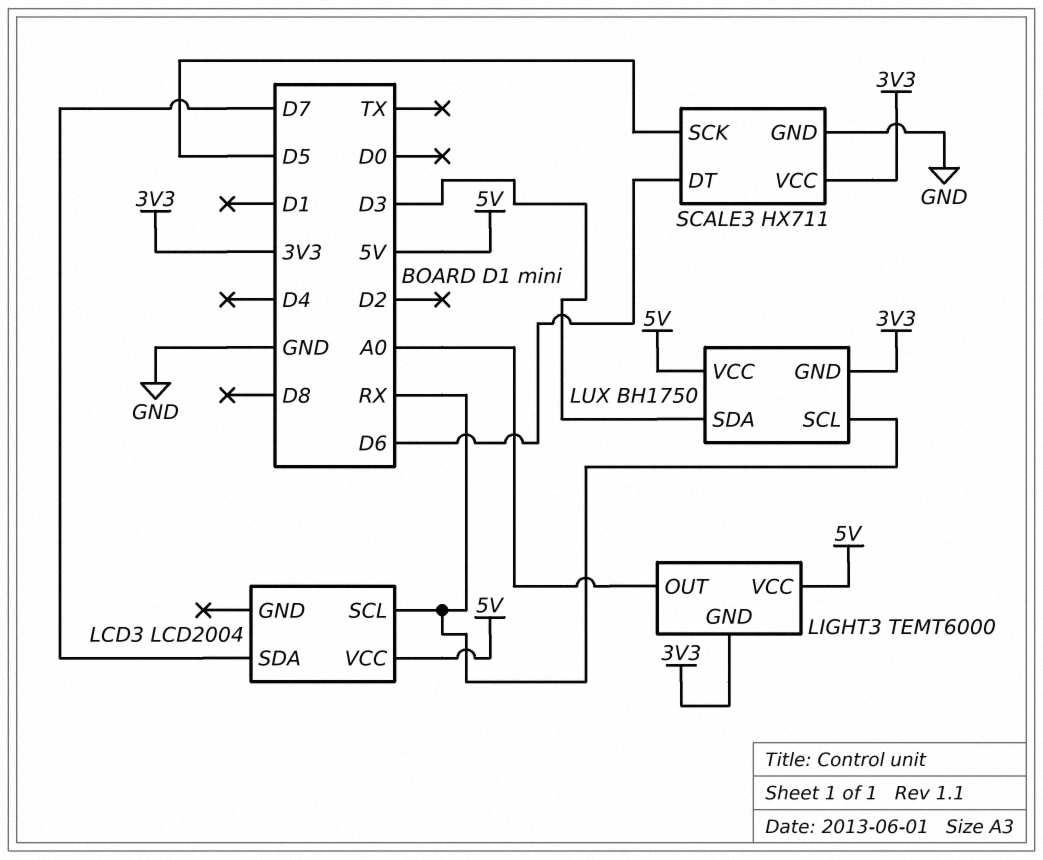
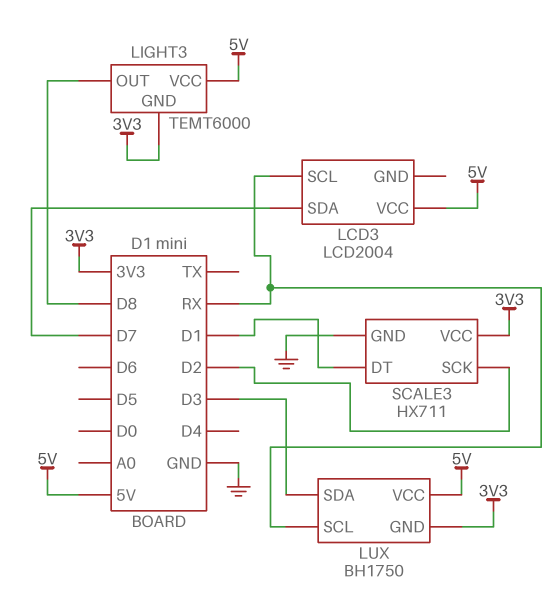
LIGHT3 pin OUT: A0 -> D8
SCALE3 pin DT: D6 -> D1
SCALE3 pin SCK: D5 -> D2

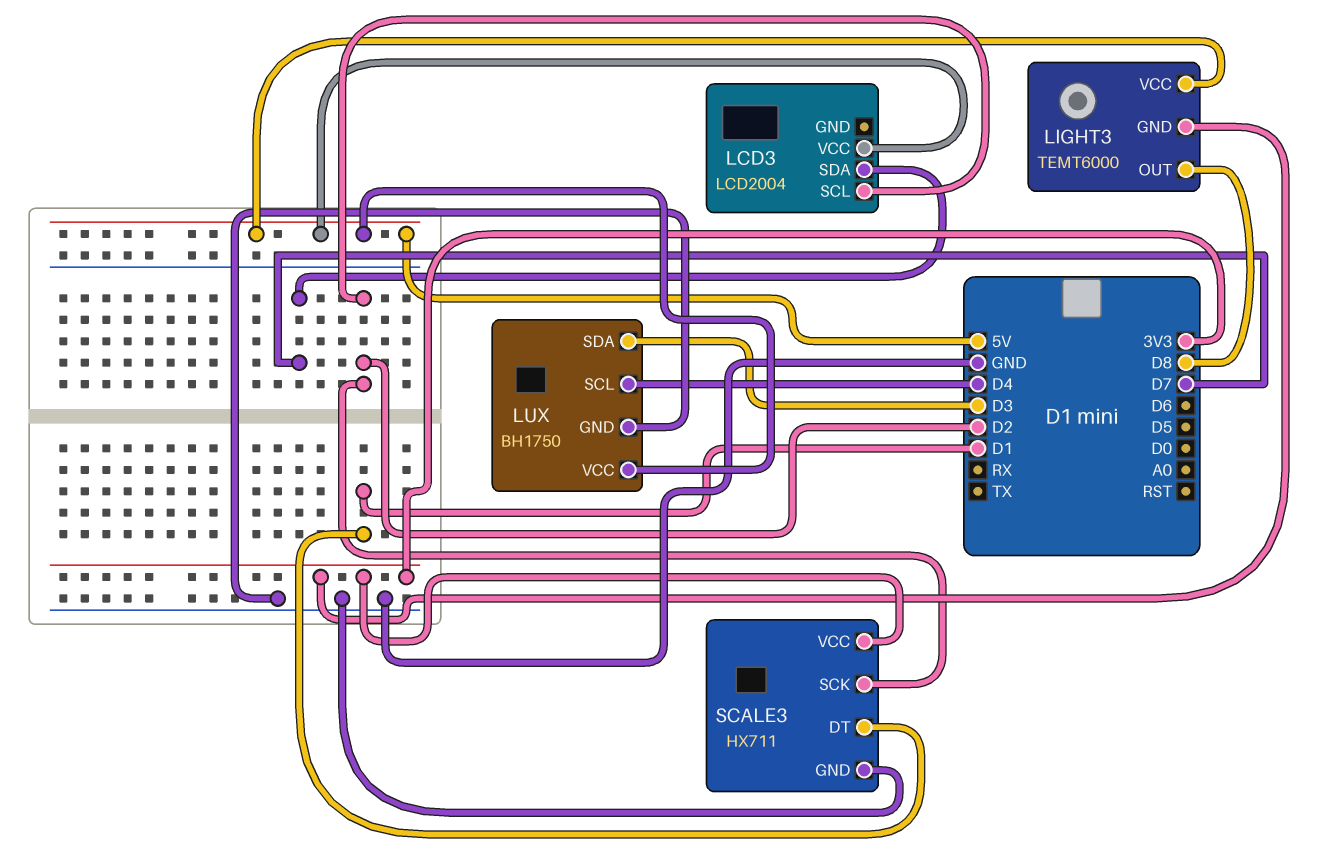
LCD3 pin SCL: RX -> D2
LUX pin GND: 3V3 -> GND
LUX pin SCL: RX -> D4

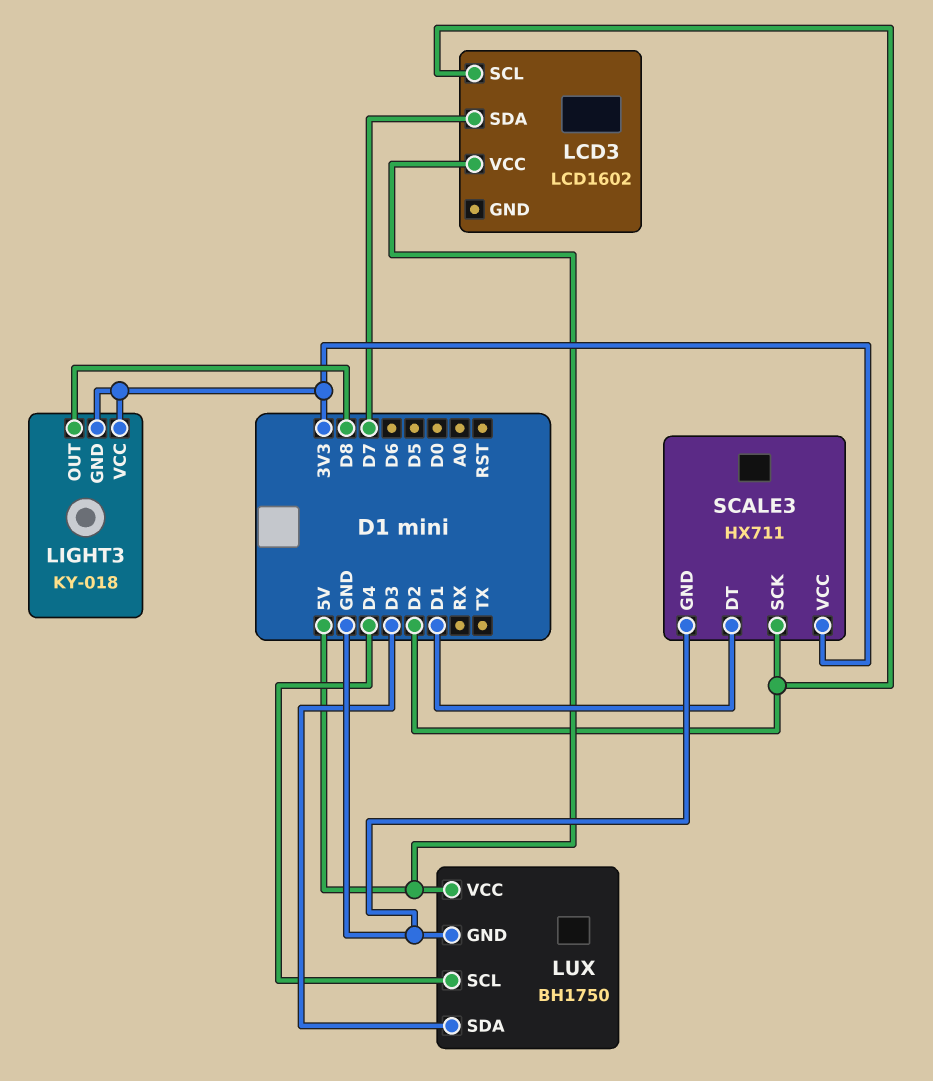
LCD3: LCD2004 -> LCD1602
LIGHT3: TEMT6000 -> KY-018
LIGHT3 pin VCC: 5V -> 3V3

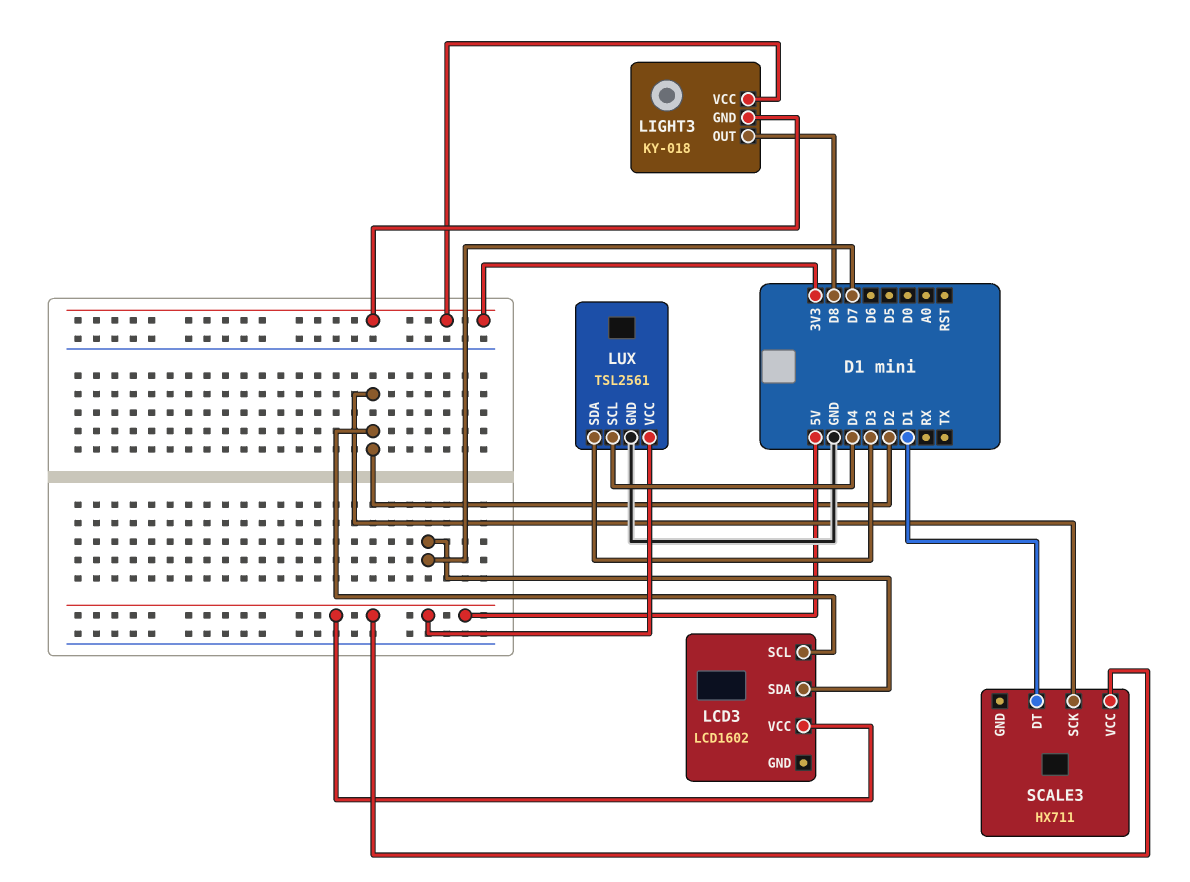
LUX: BH1750 -> TSL2561
SCALE3 pin GND: GND -> none
SCALE3 pin VCC: 3V3 -> 5V

